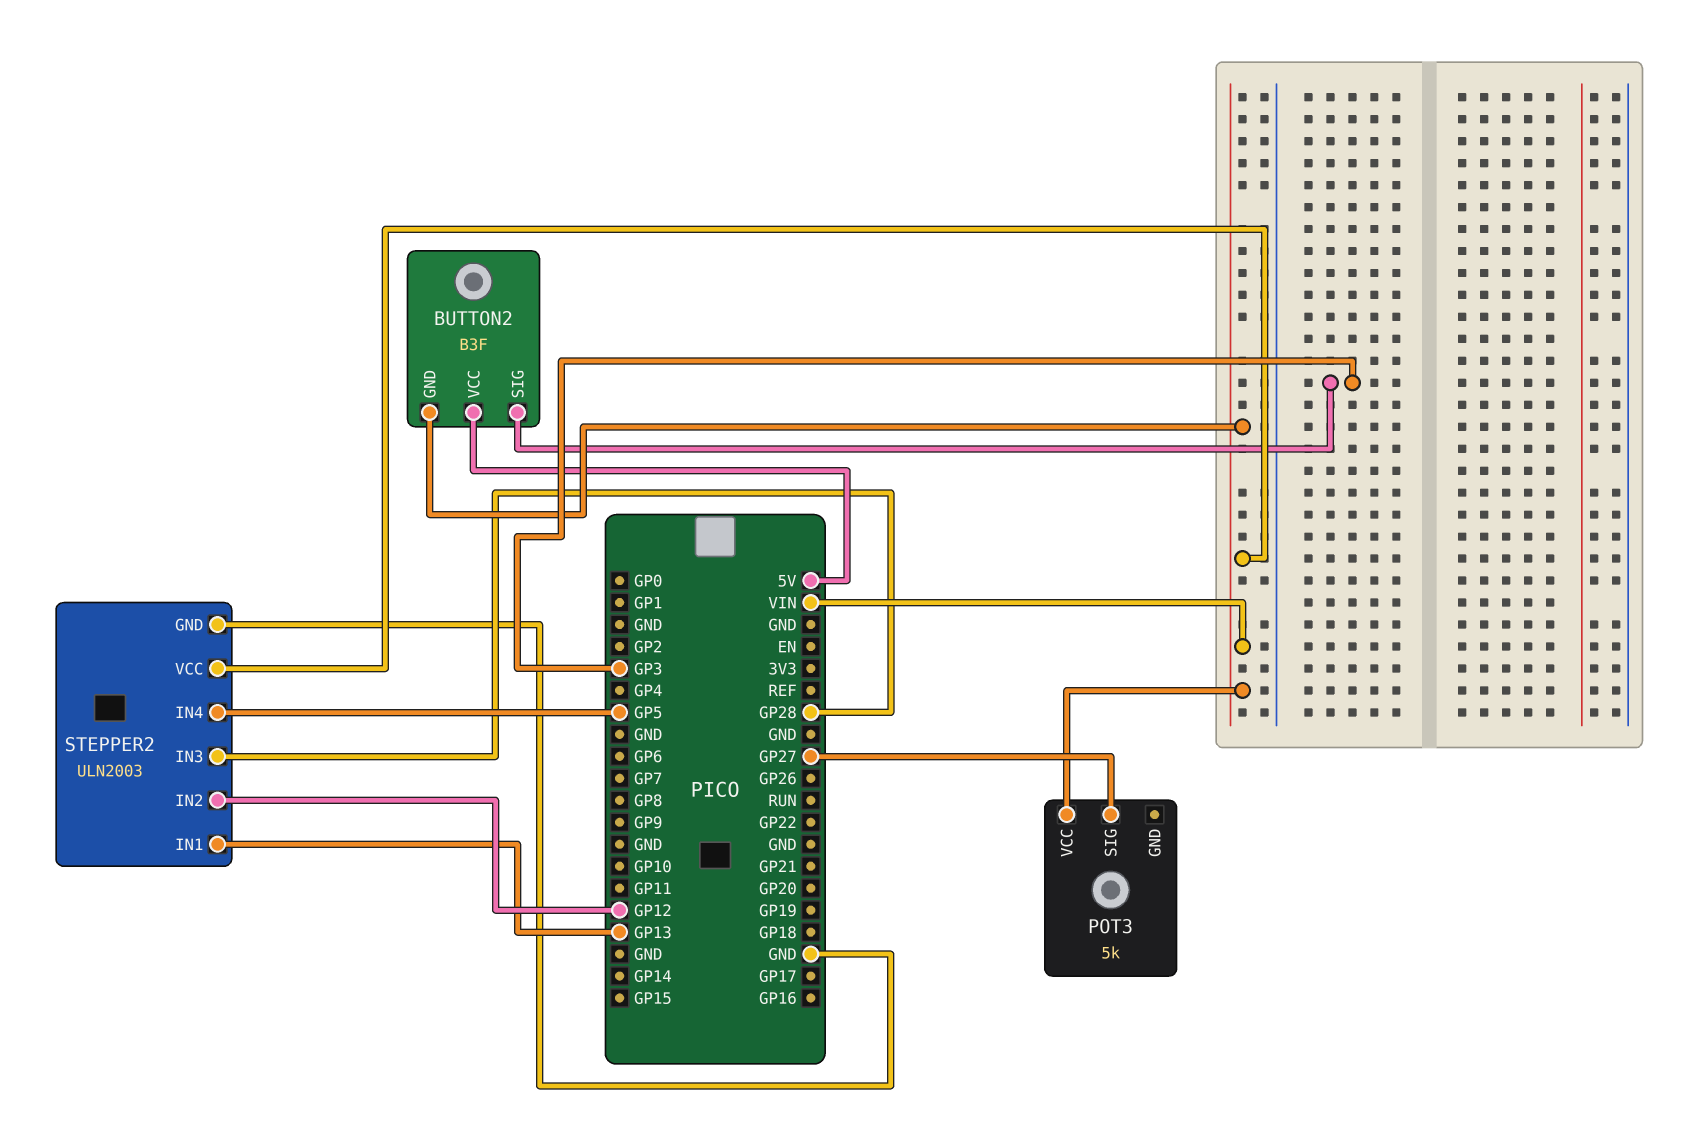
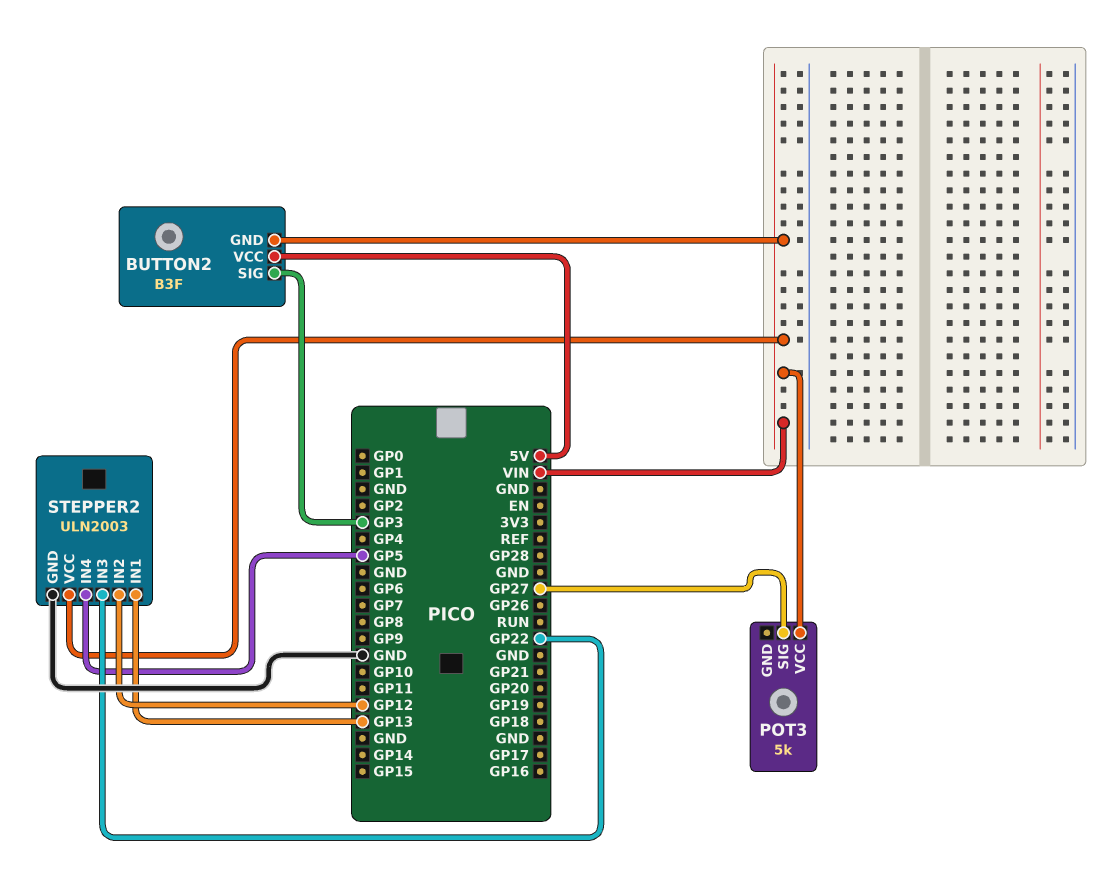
STEPPER2 pin IN3: GP28 -> GP22

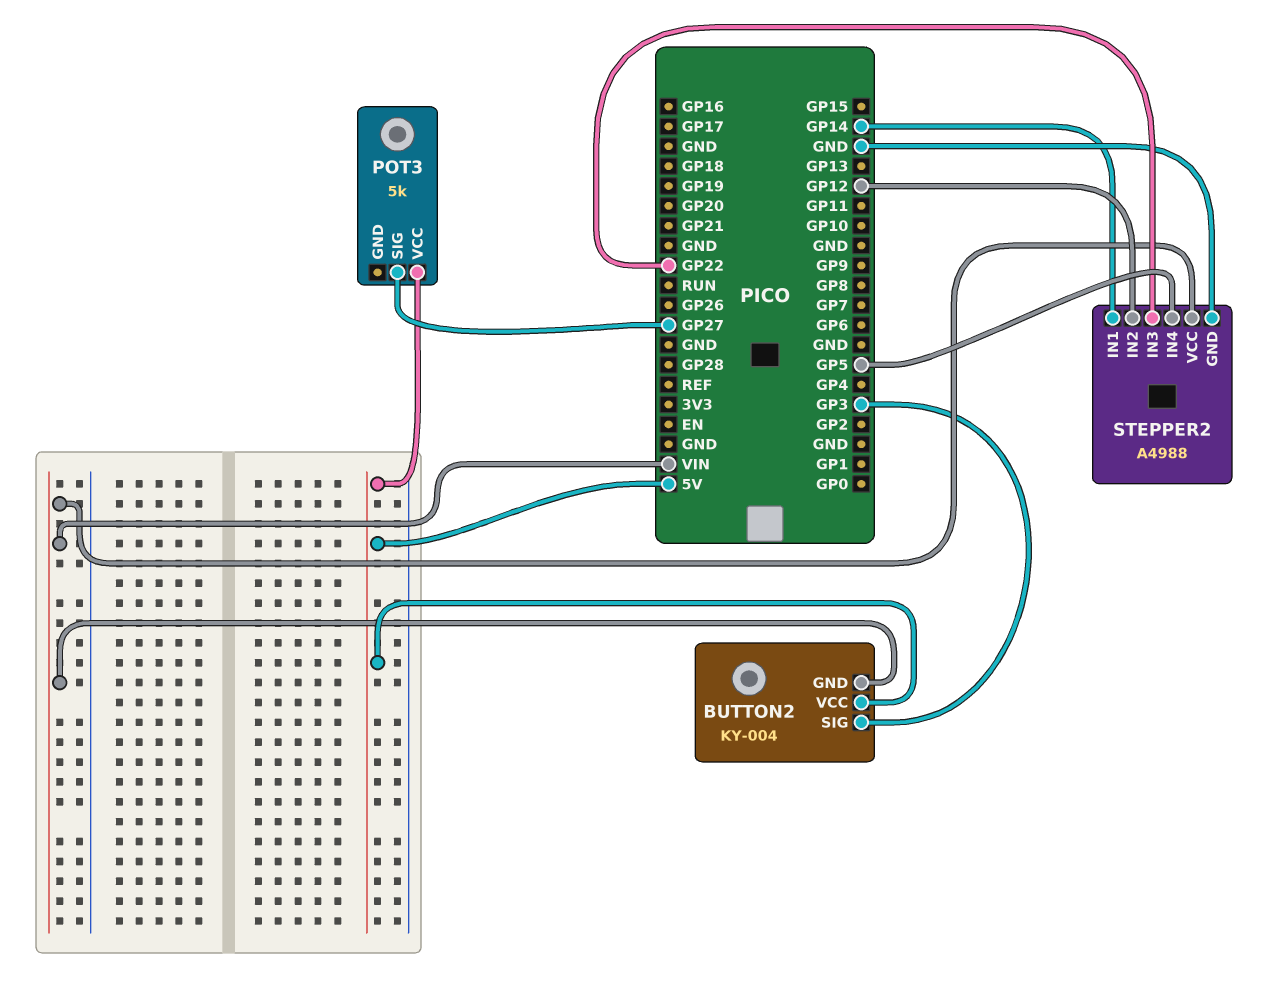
BUTTON2: B3F -> KY-004
POT3 pin VCC: VIN -> 5V
STEPPER2: ULN2003 -> A4988
STEPPER2 pin IN1: GP13 -> GP14

